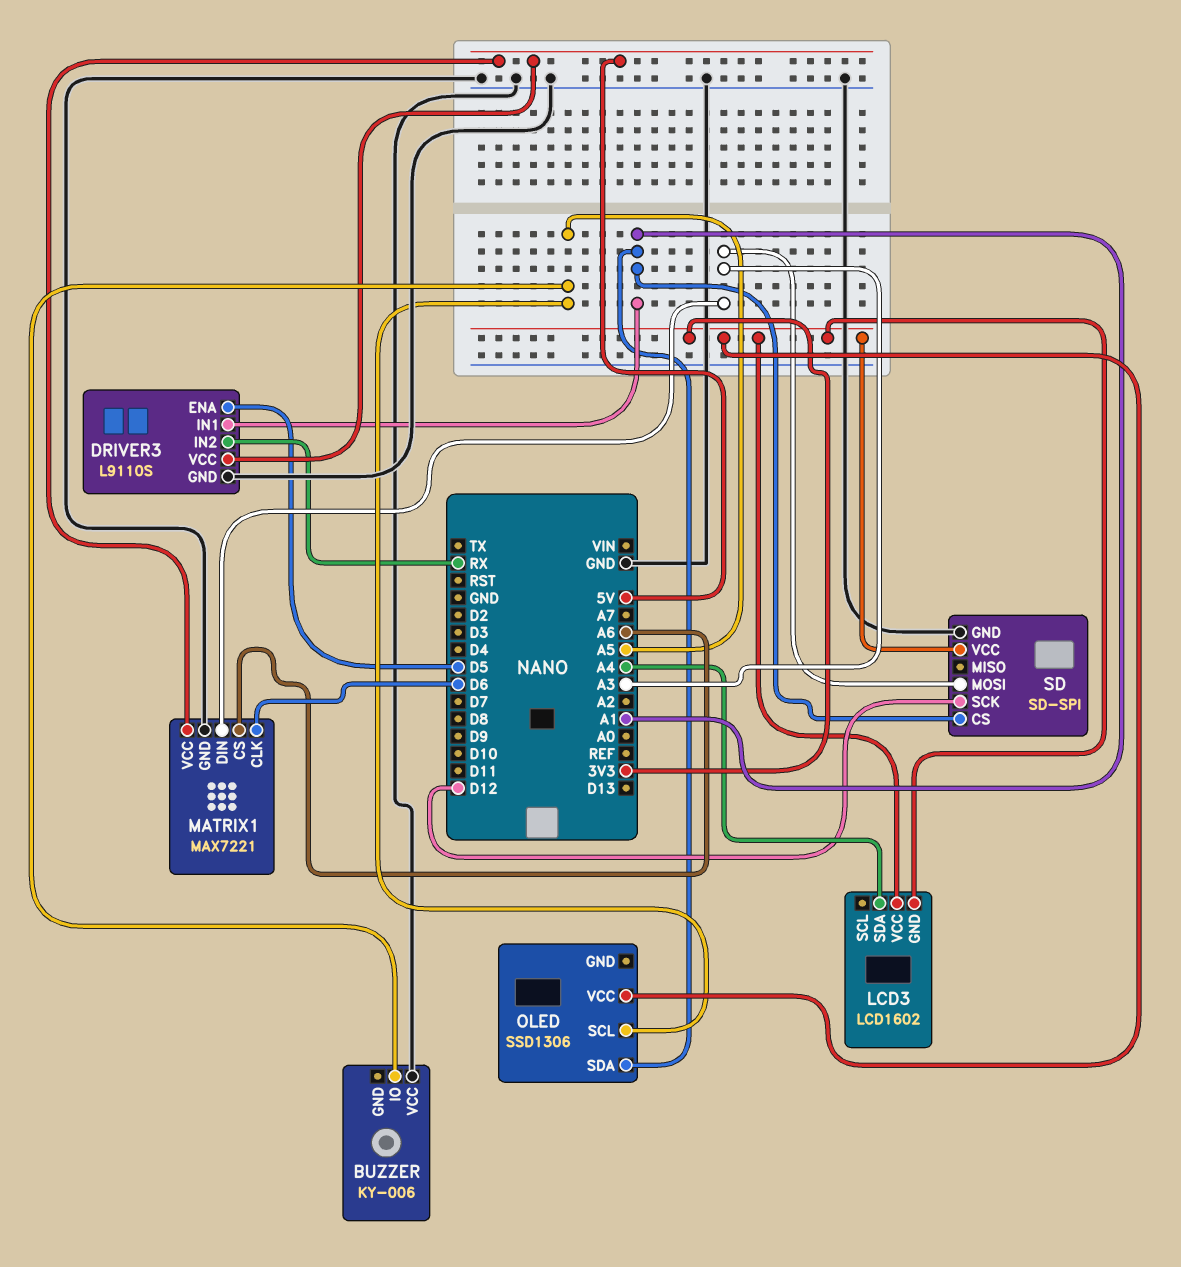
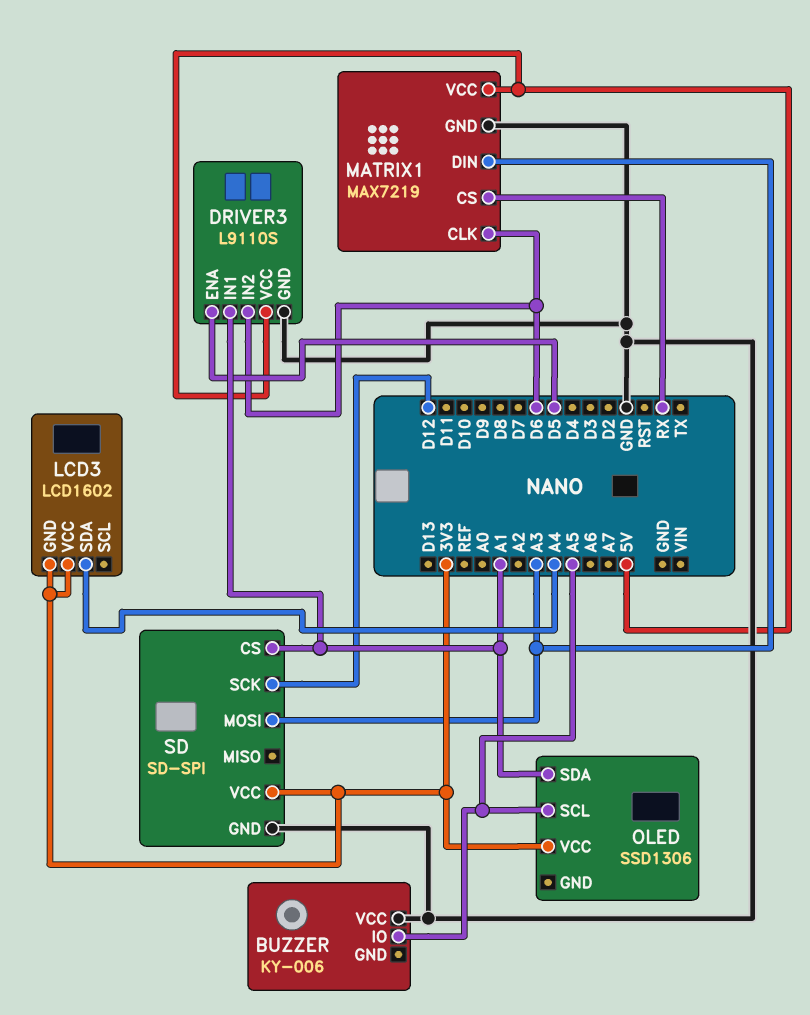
DRIVER3 pin IN2: RX -> D6
MATRIX1: MAX7221 -> MAX7219
MATRIX1 pin CS: A6 -> RX

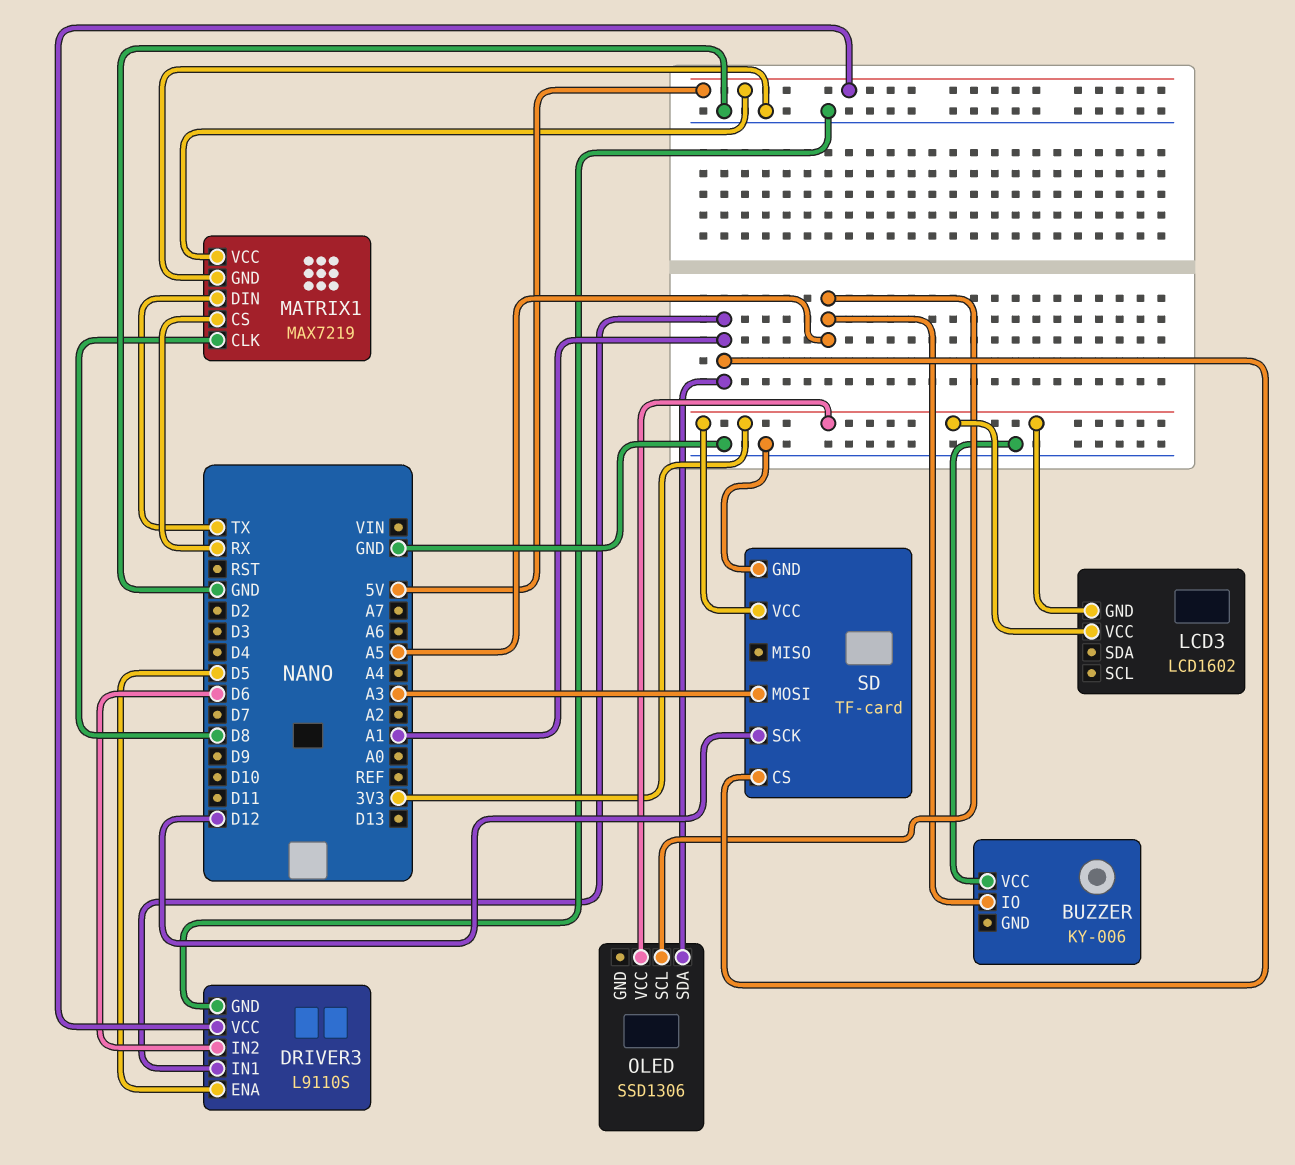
LCD3 pin SDA: A4 -> none
MATRIX1 pin CLK: D6 -> D8
MATRIX1 pin DIN: A3 -> TX
SD: SD-SPI -> TF-card

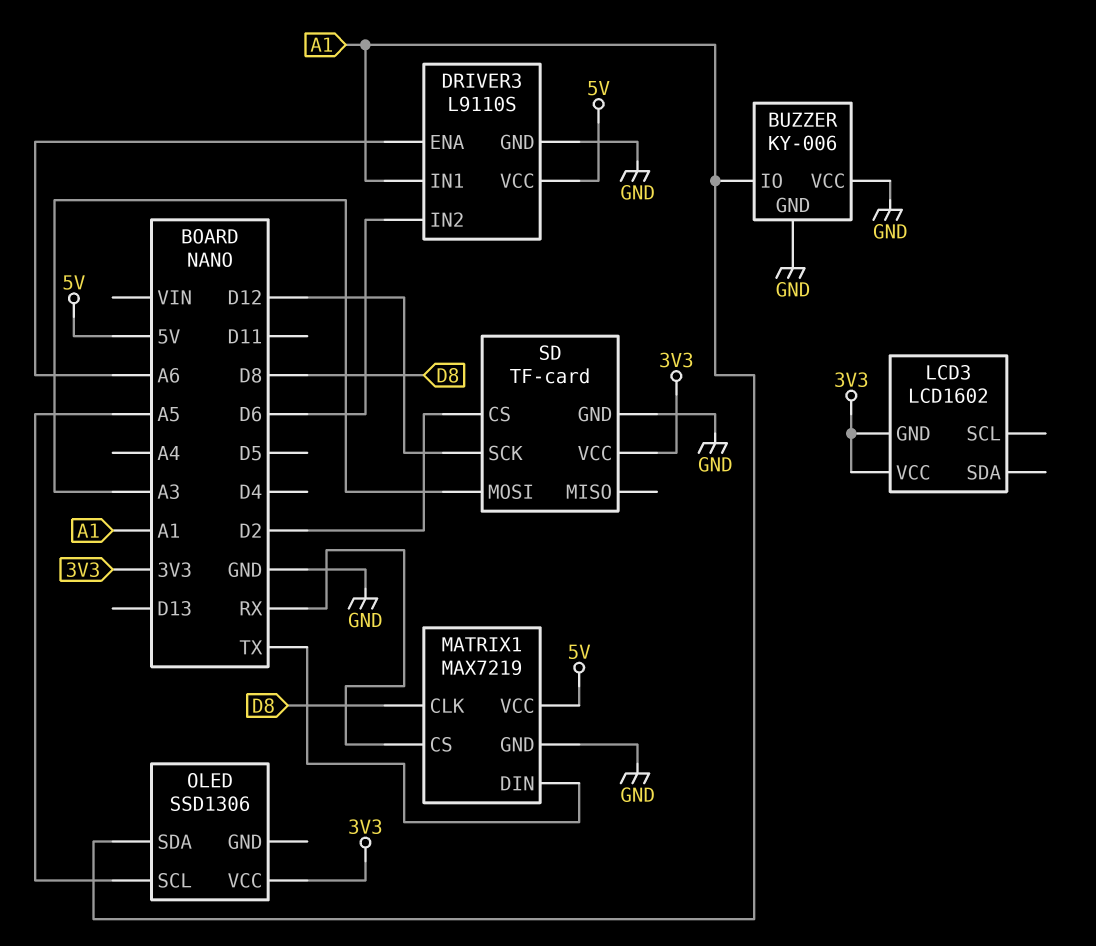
BUZZER pin GND: none -> GND
BUZZER pin IO: A5 -> A1
DRIVER3 pin ENA: D5 -> A6
SD pin CS: A1 -> D2

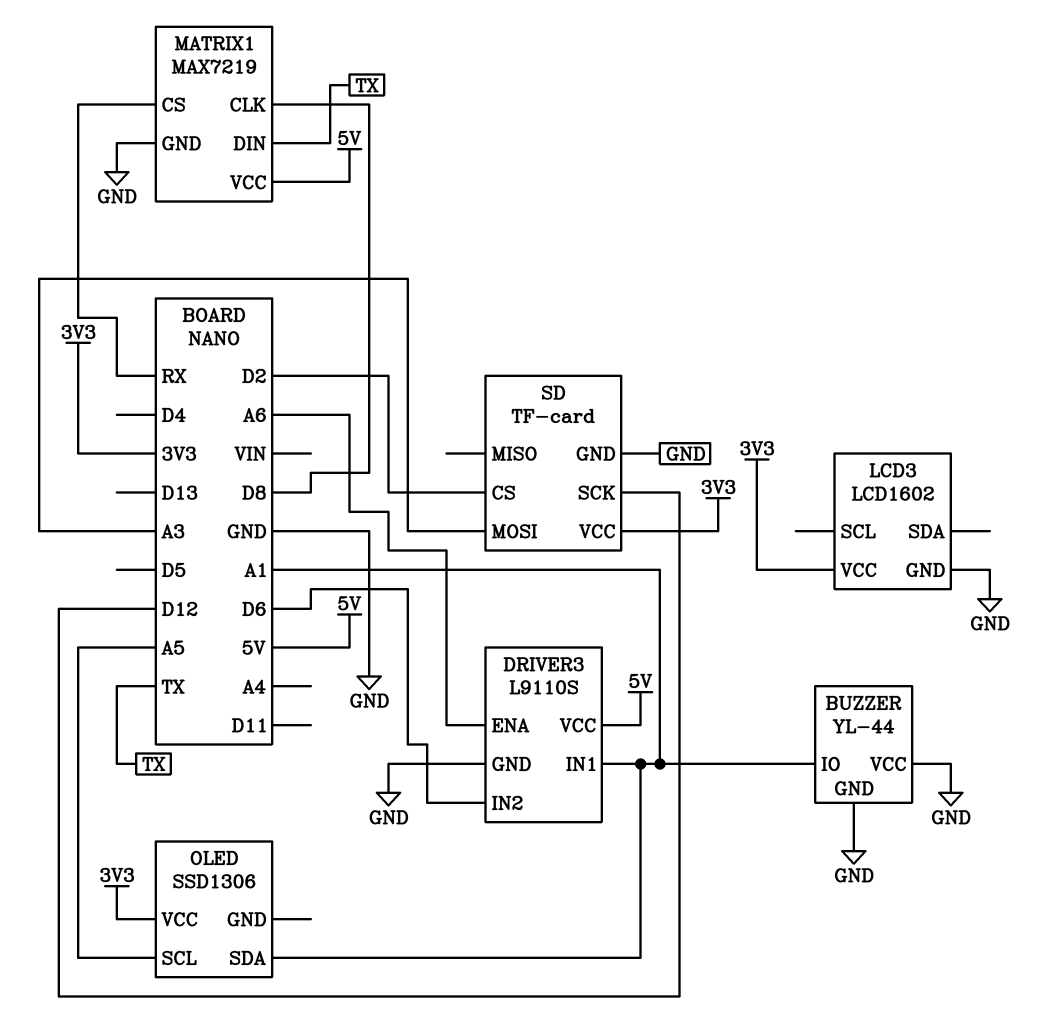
BUZZER: KY-006 -> YL-44
LCD3 pin GND: 3V3 -> GND

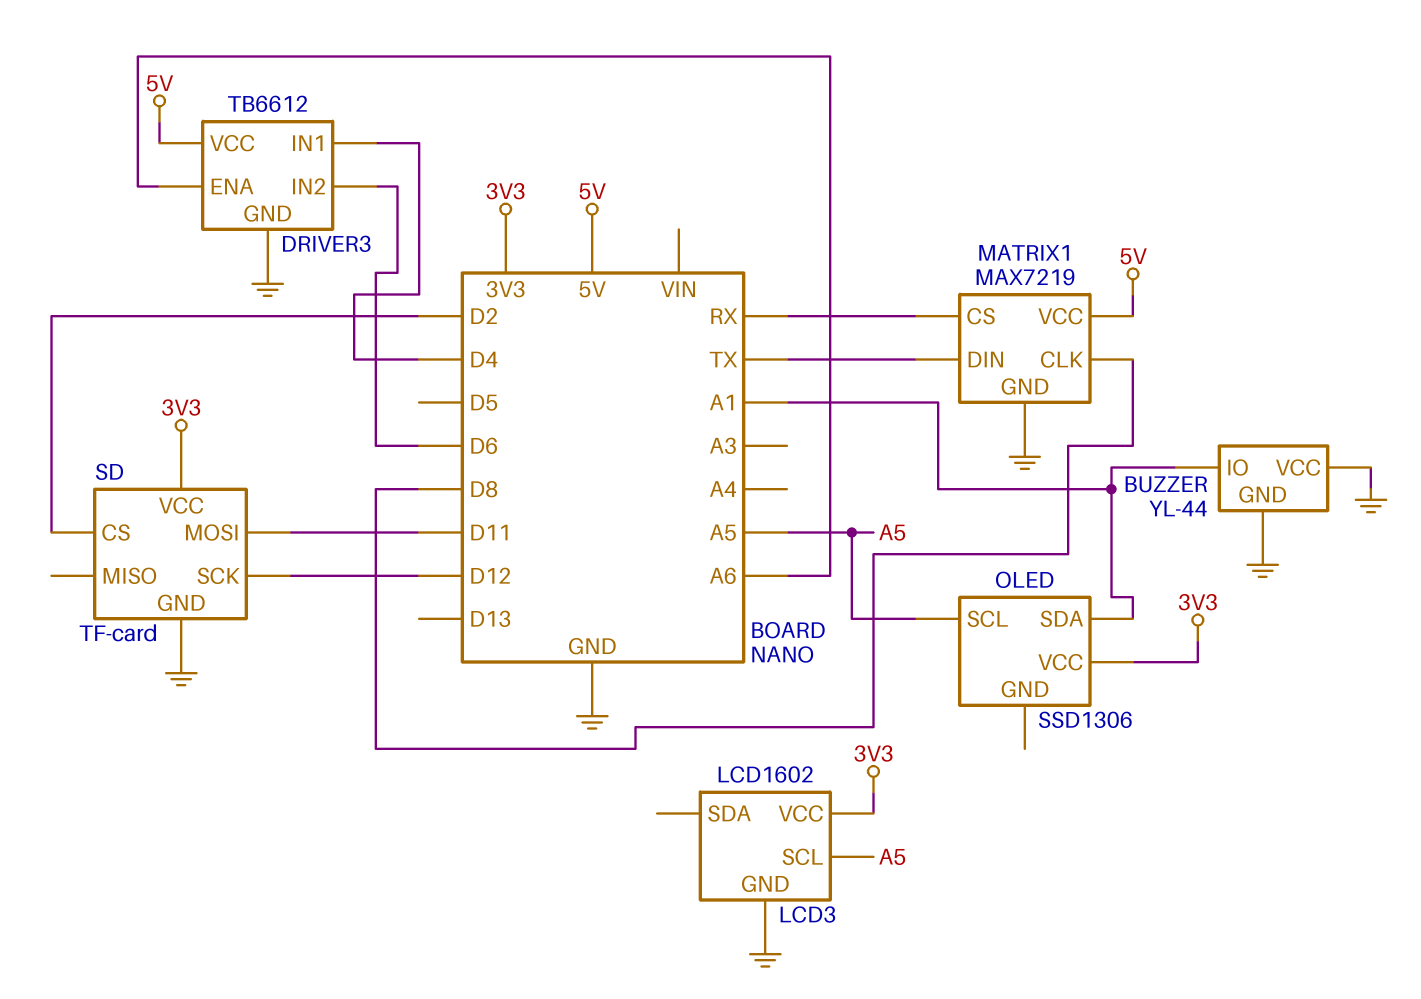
DRIVER3: L9110S -> TB6612
DRIVER3 pin IN1: A1 -> D4
LCD3 pin SCL: none -> A5
SD pin MOSI: A3 -> D11

